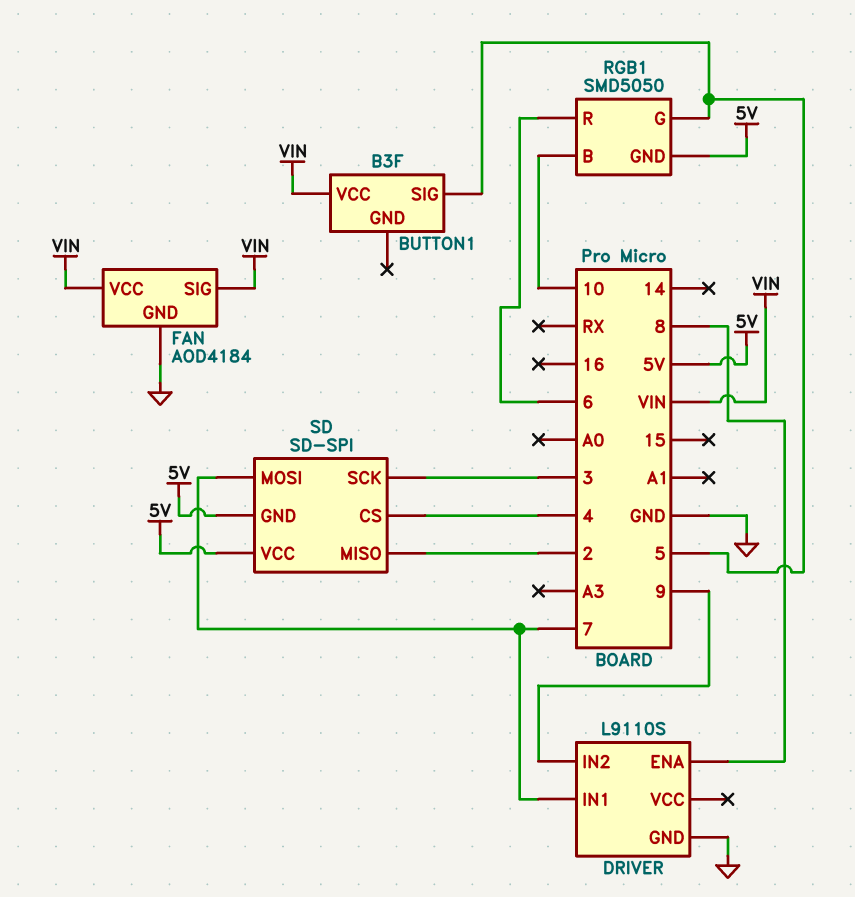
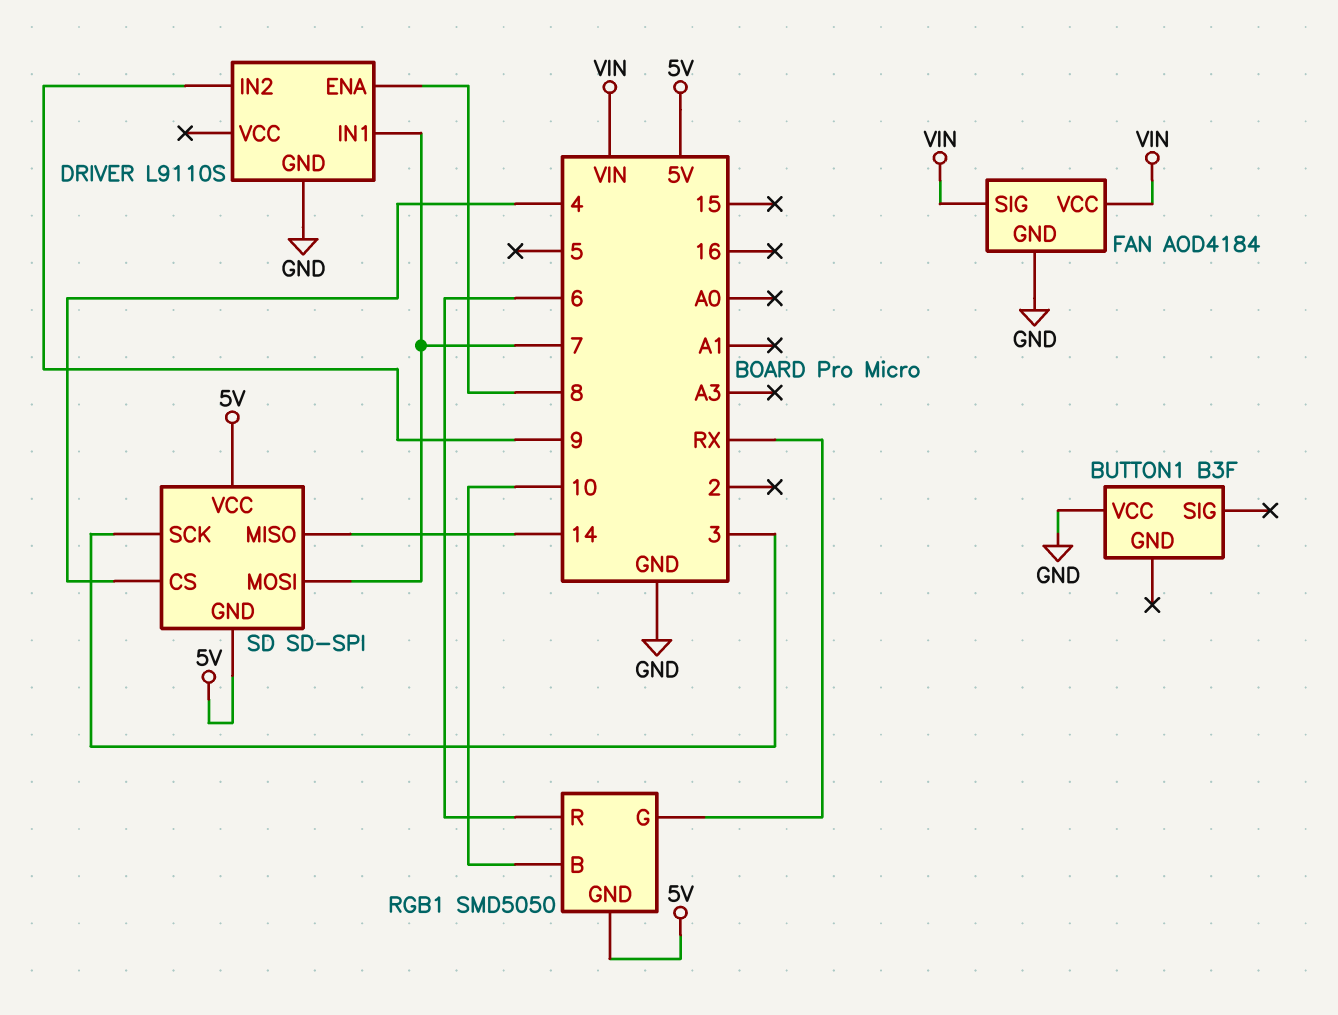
BUTTON1 pin SIG: 5 -> none
BUTTON1 pin VCC: VIN -> GND
RGB1 pin G: 5 -> RX
SD pin MISO: 2 -> 14

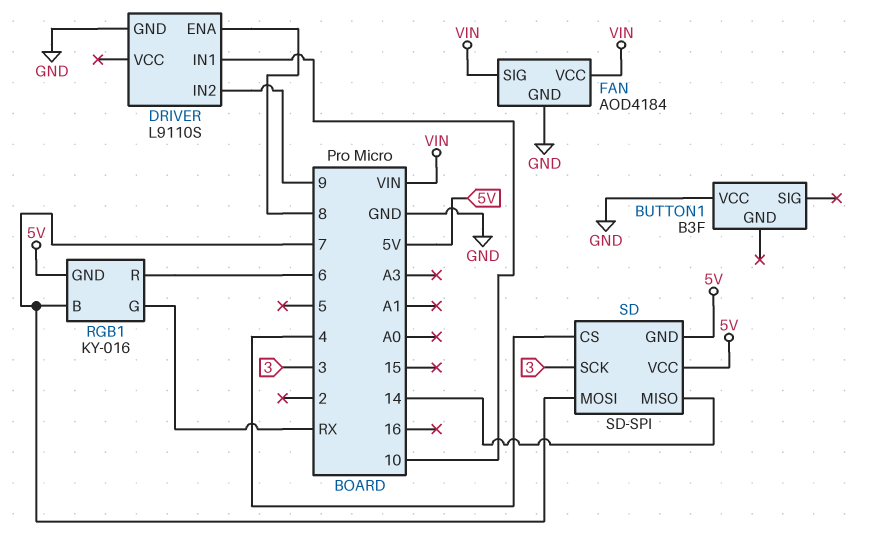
DRIVER pin IN1: 7 -> 10
RGB1: SMD5050 -> KY-016
RGB1 pin B: 10 -> 7

